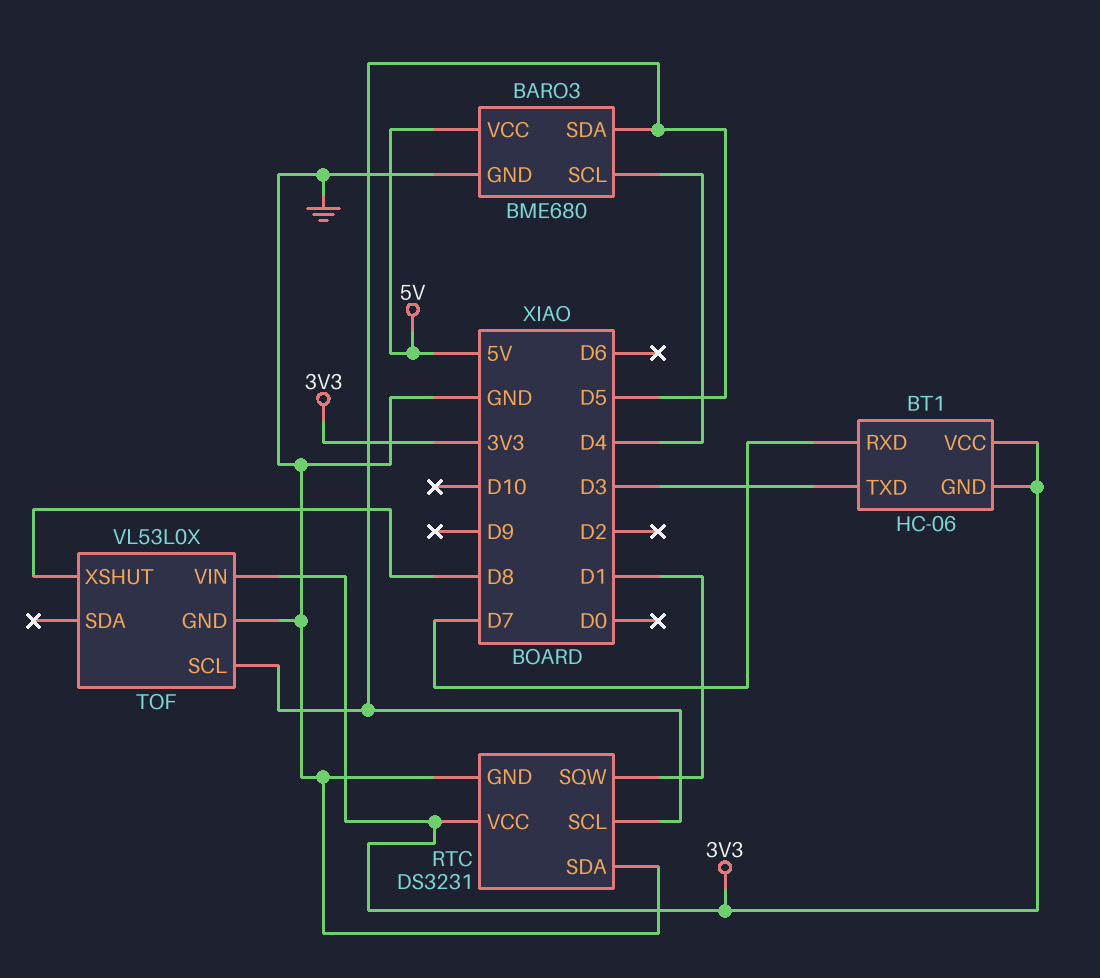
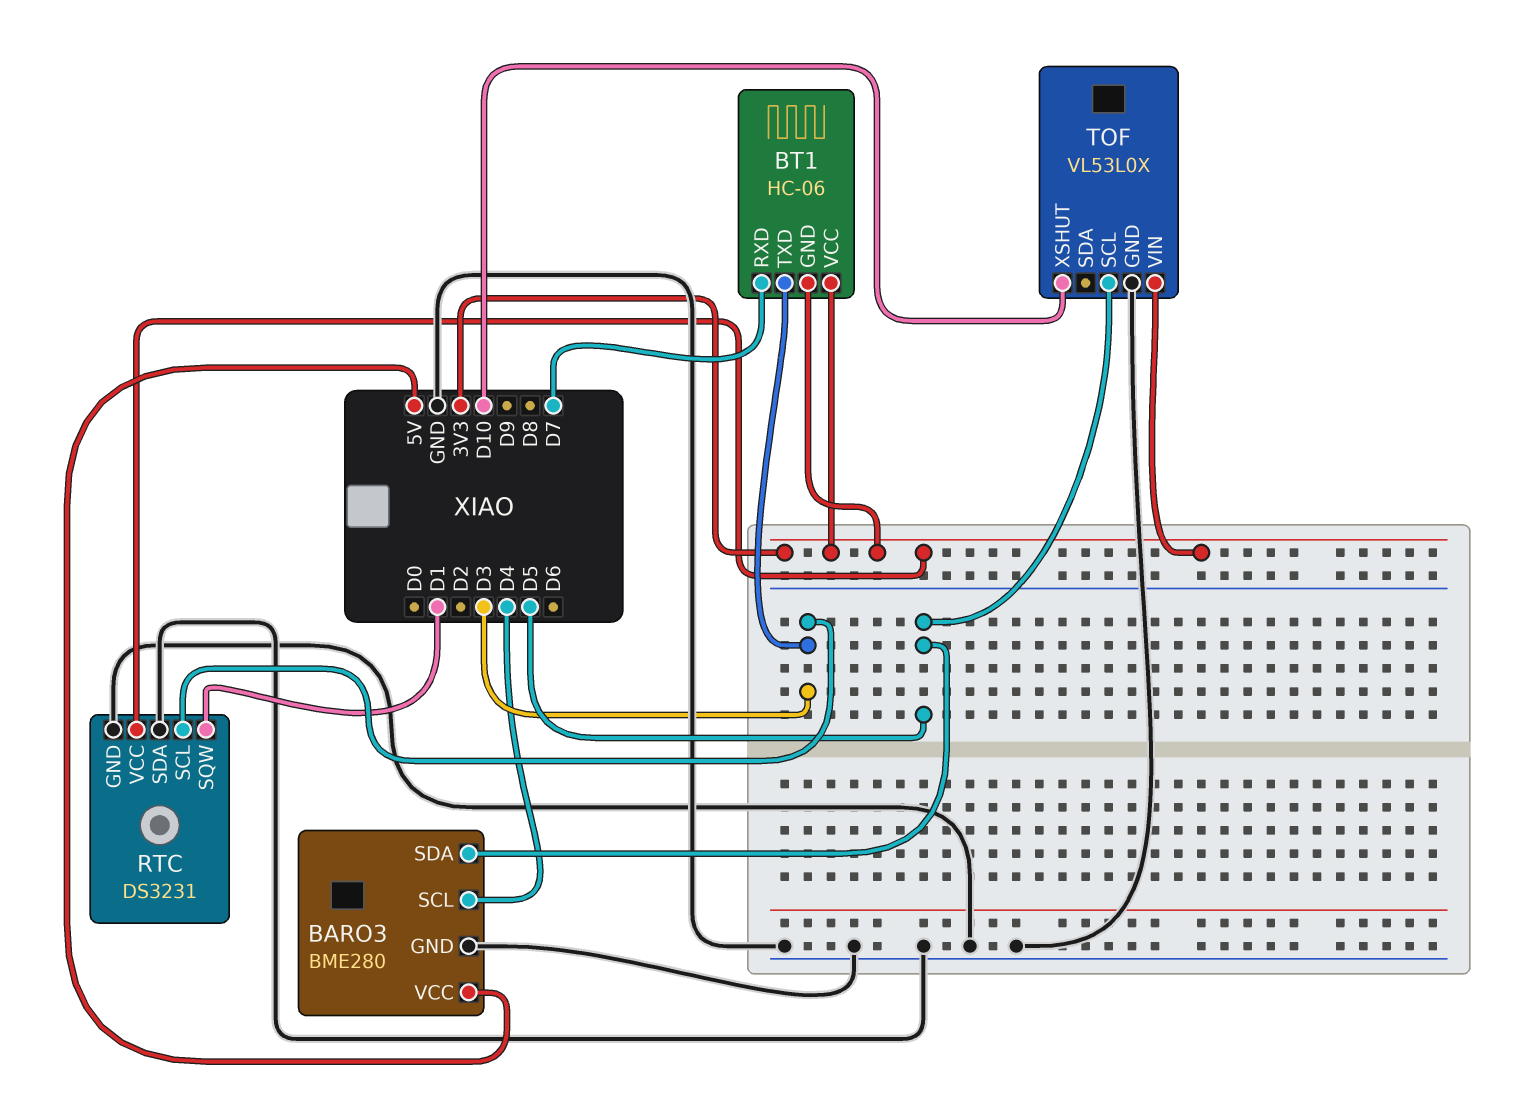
BARO3: BME680 -> BME280
RTC pin SCL: D5 -> D3
TOF pin XSHUT: D8 -> D10

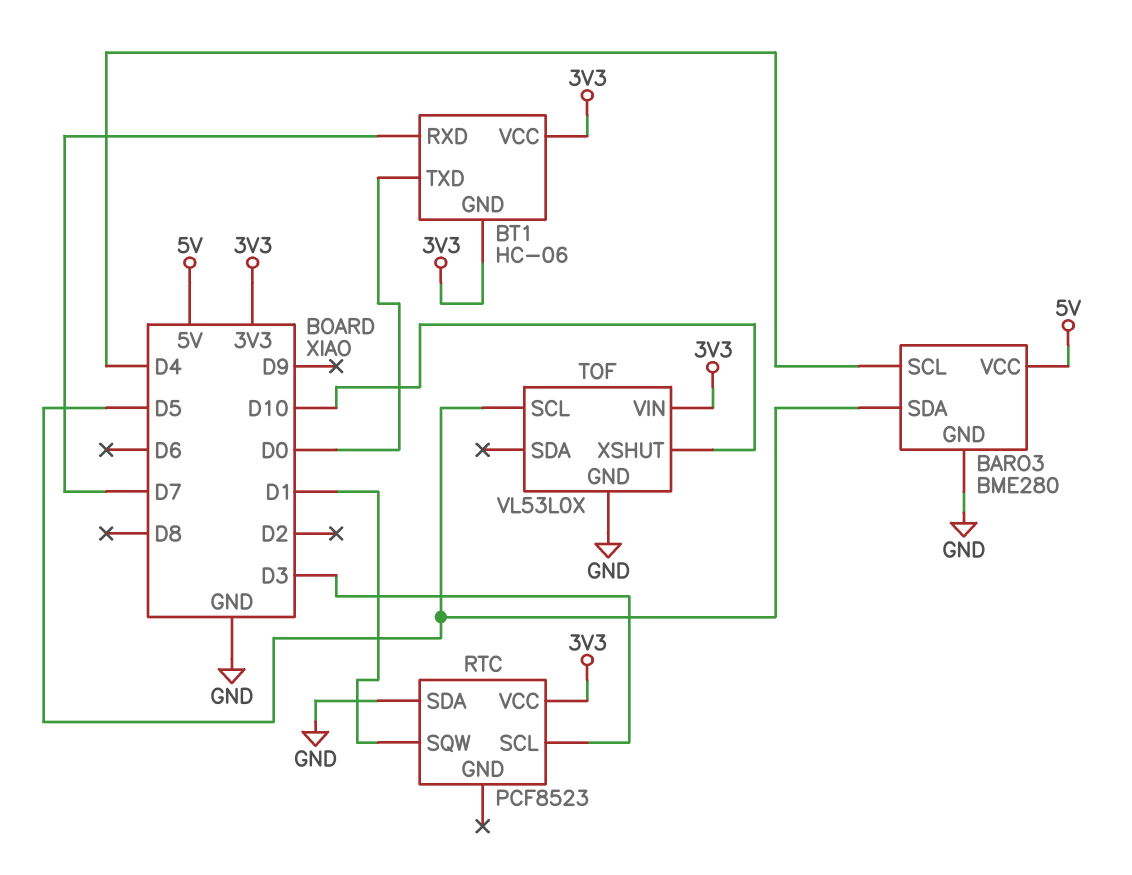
BT1 pin TXD: D3 -> D0
RTC: DS3231 -> PCF8523
RTC pin GND: GND -> none

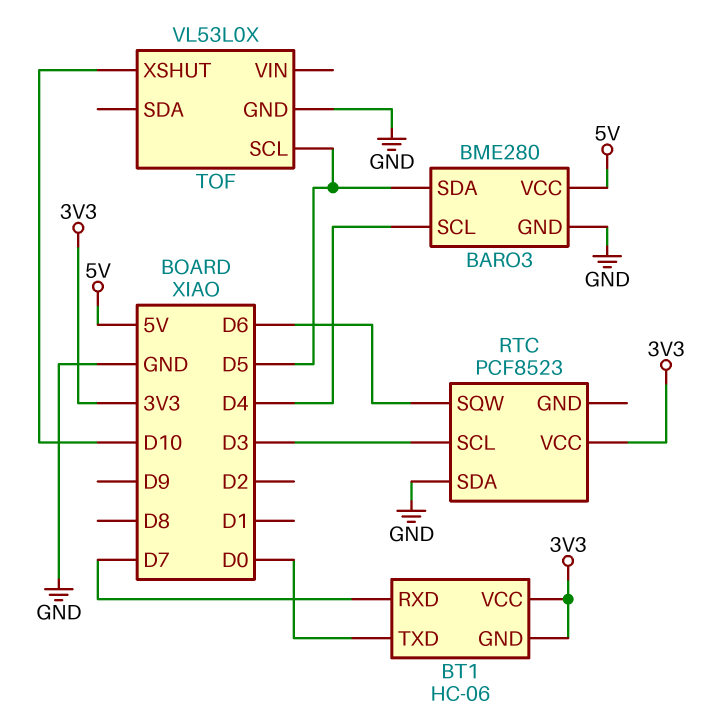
RTC pin SQW: D1 -> D6
TOF pin VIN: 3V3 -> none

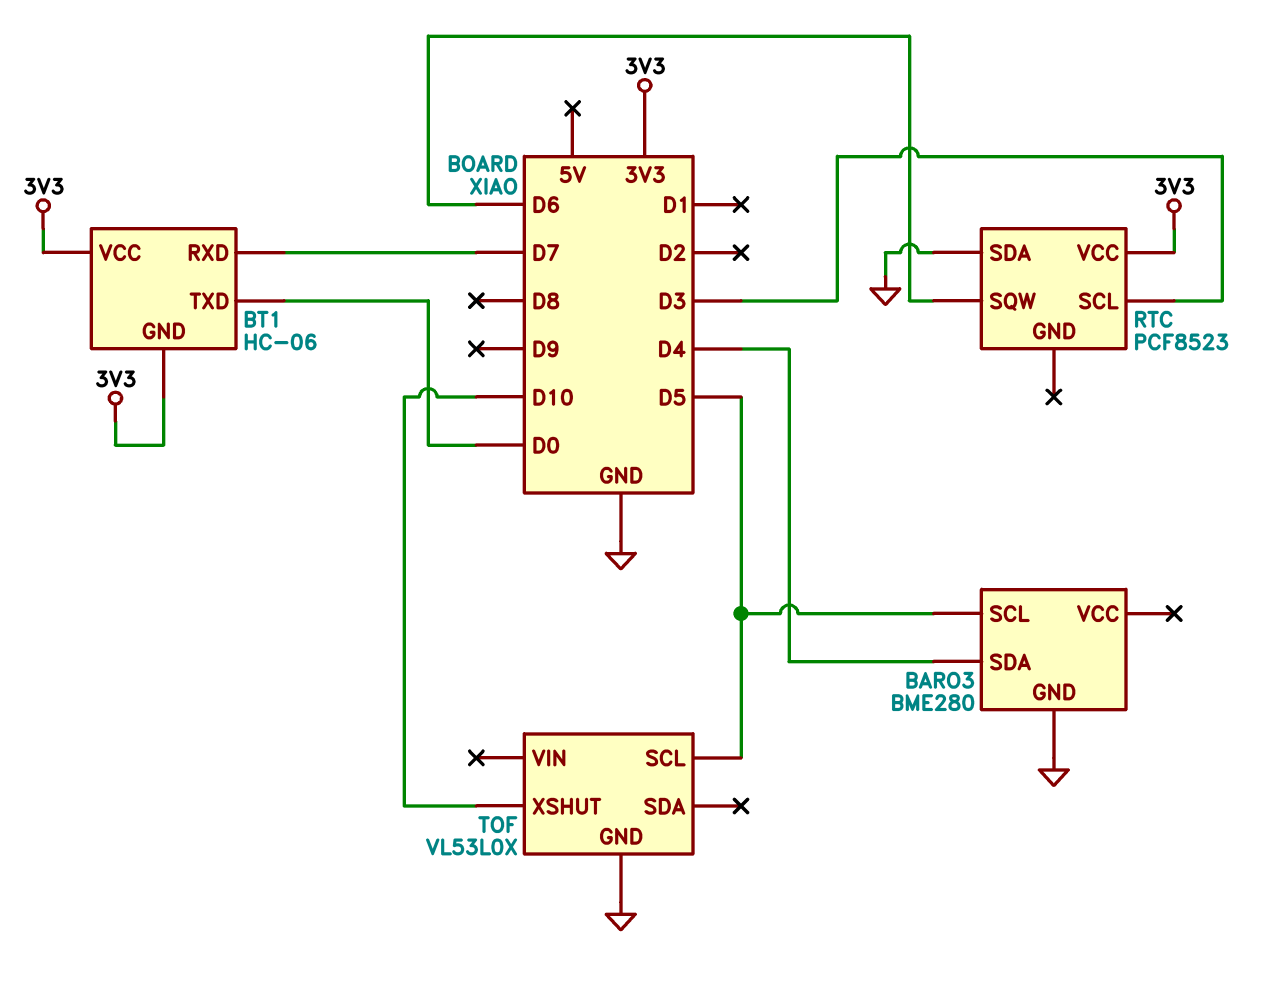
BARO3 pin SCL: D4 -> D5
BARO3 pin SDA: D5 -> D4
BARO3 pin VCC: 5V -> none

